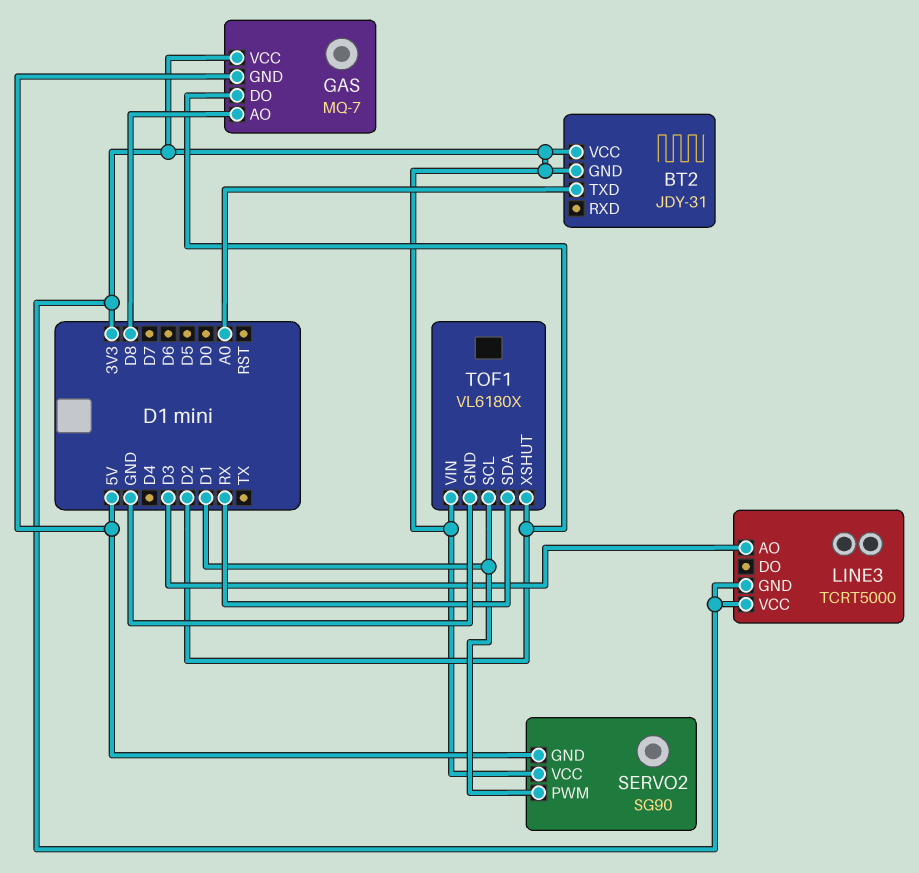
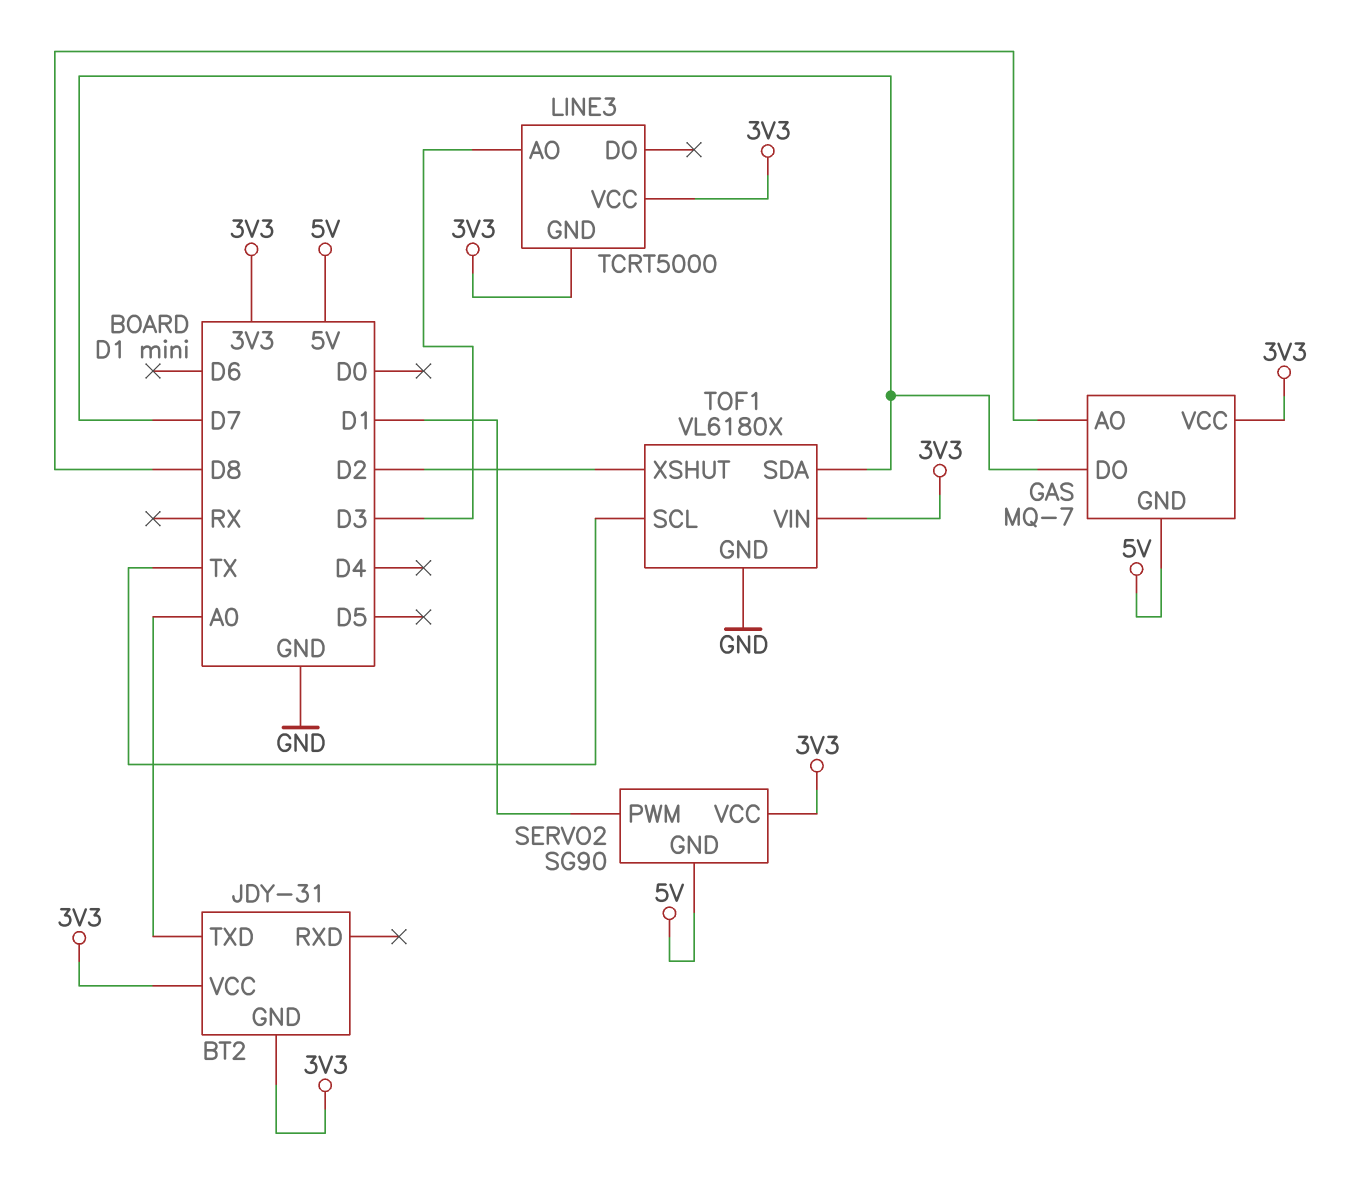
GAS pin DO: D2 -> D7
TOF1 pin SCL: D1 -> TX
TOF1 pin SDA: RX -> D7

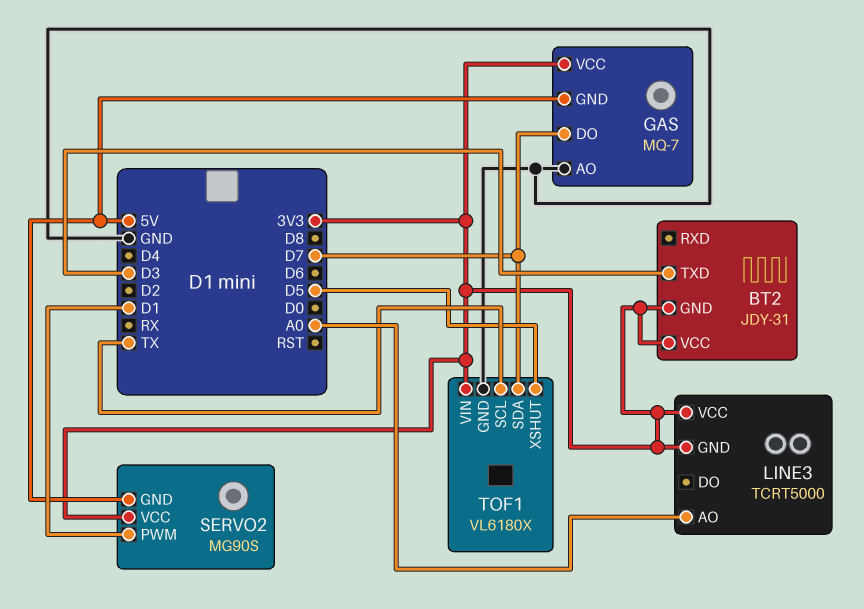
BT2 pin TXD: A0 -> D3
GAS pin AO: D8 -> GND
LINE3 pin AO: D3 -> A0
SERVO2: SG90 -> MG90S
TOF1 pin XSHUT: D2 -> D5

